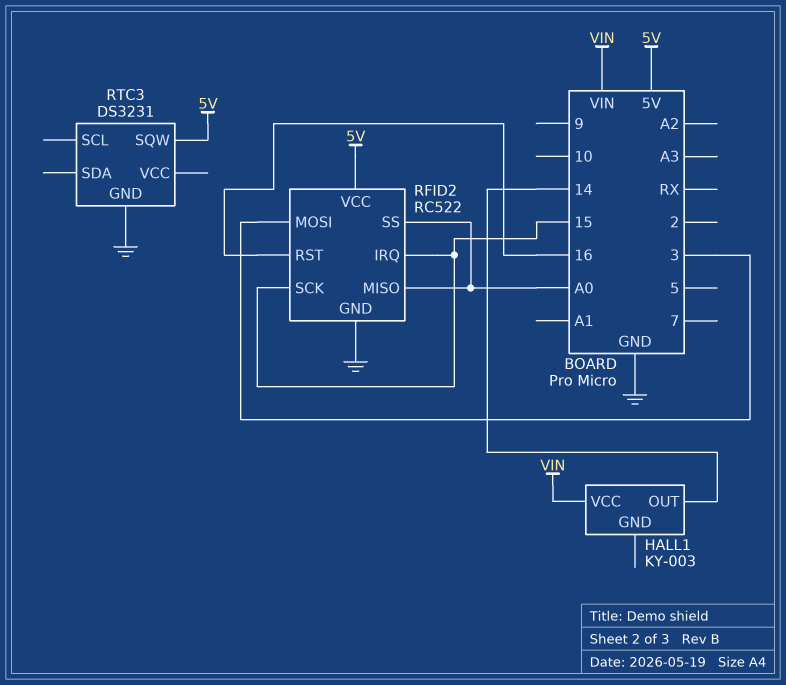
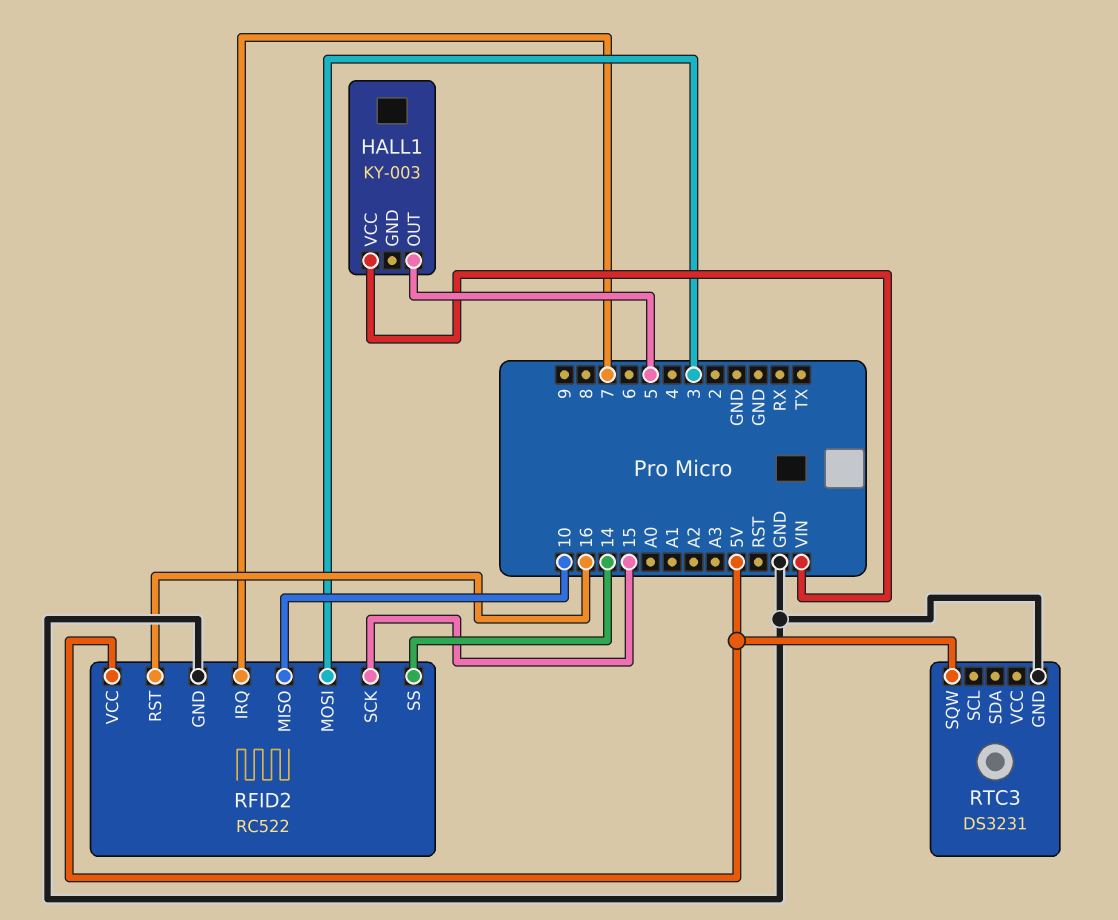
HALL1 pin OUT: 14 -> 5
RFID2 pin IRQ: 15 -> 7
RFID2 pin MISO: A0 -> 10
RFID2 pin SS: A0 -> 14

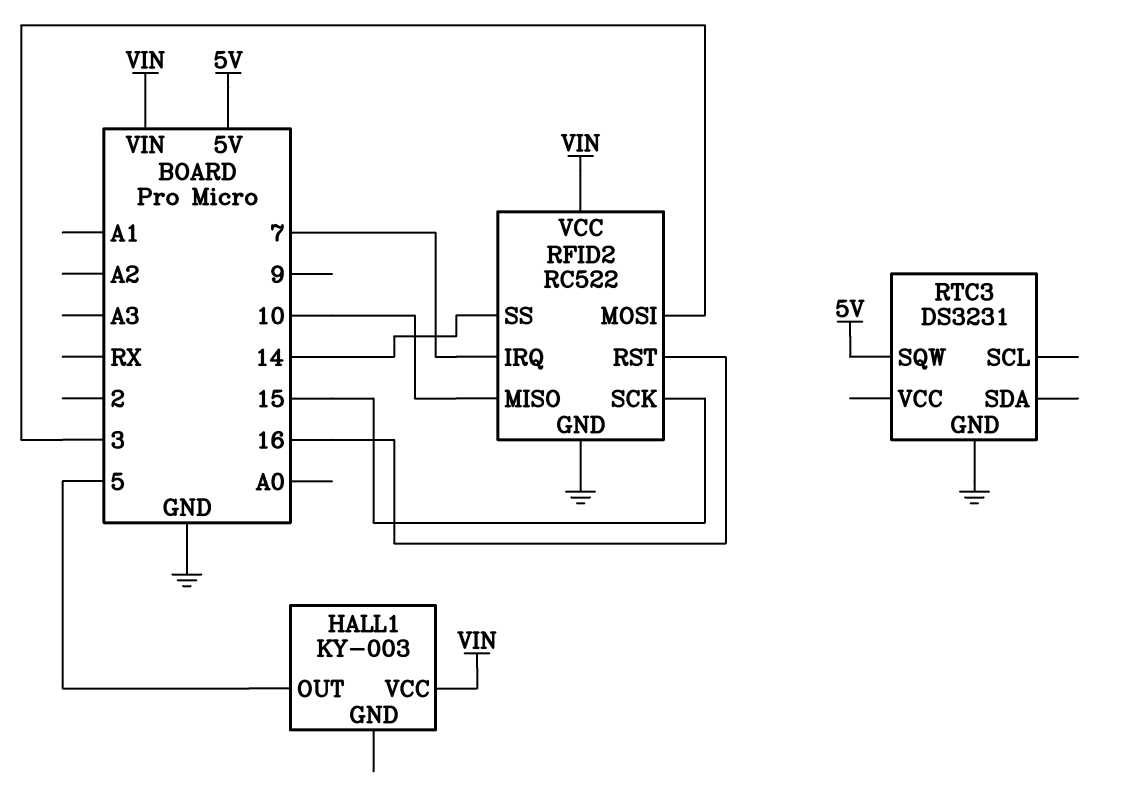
RFID2 pin VCC: 5V -> VIN

